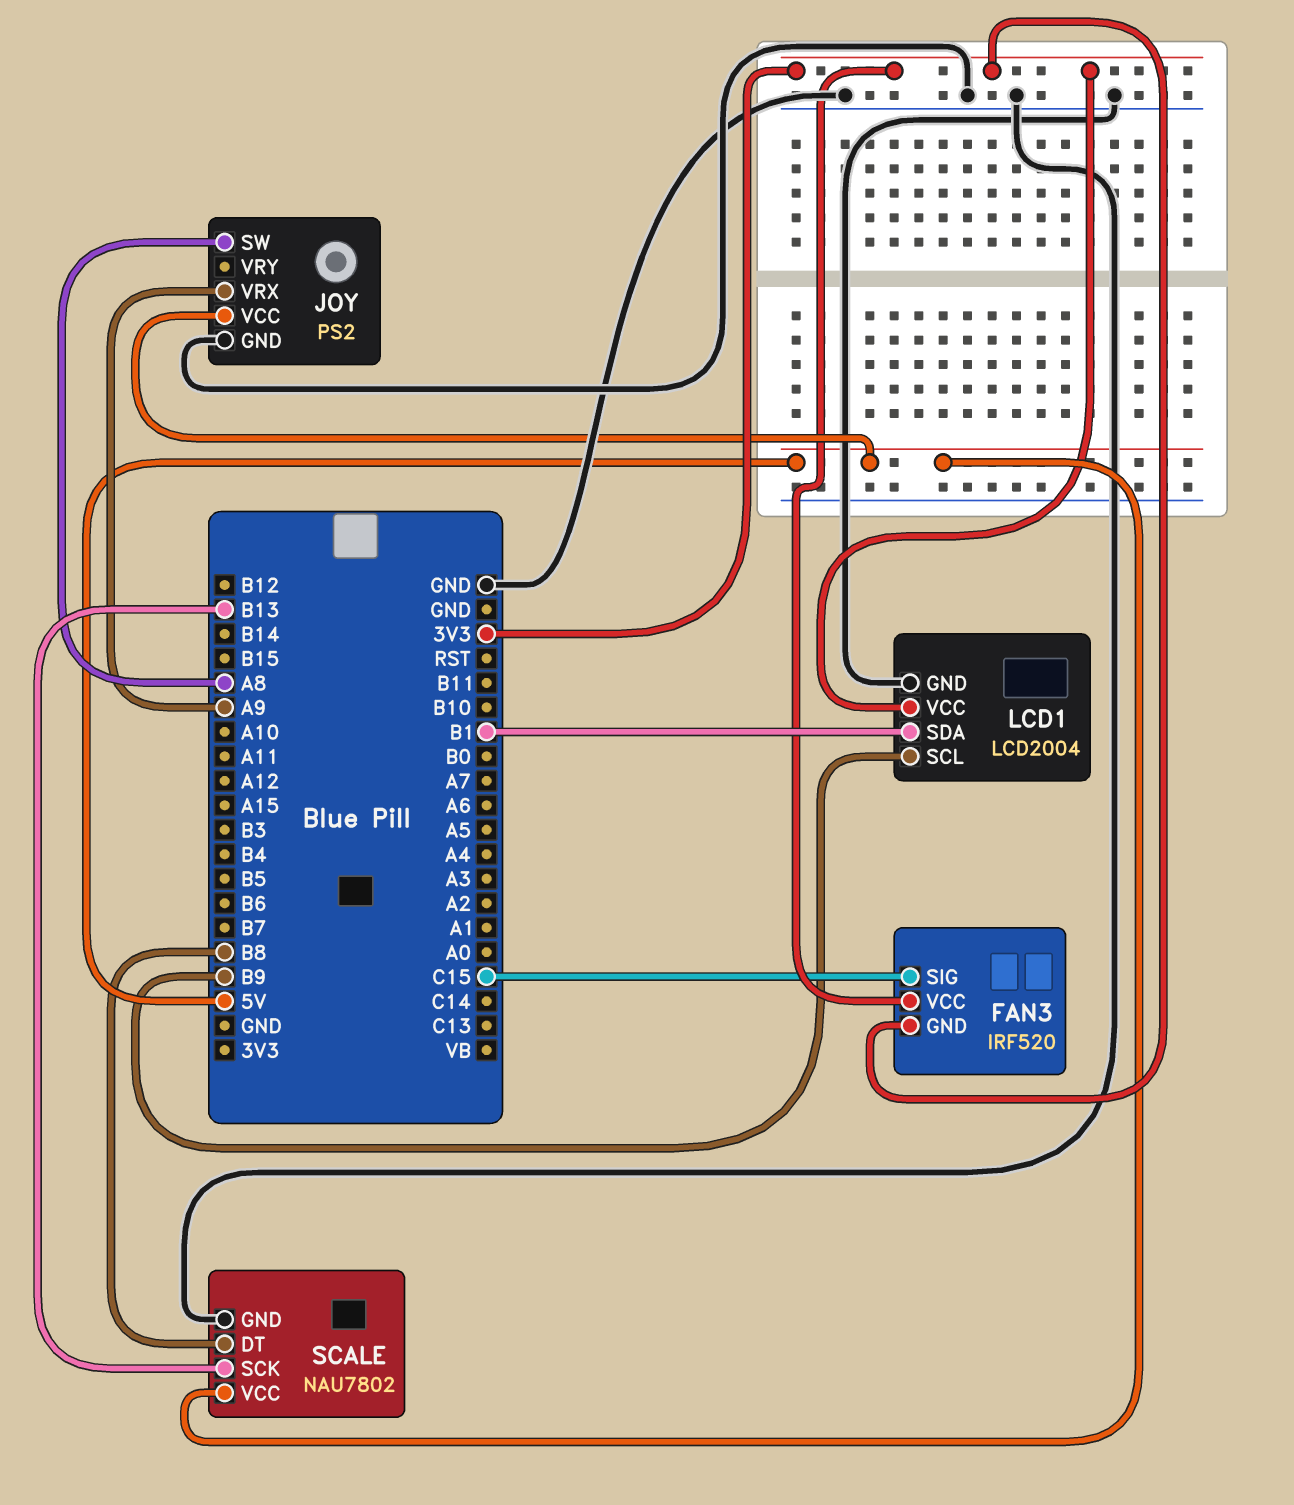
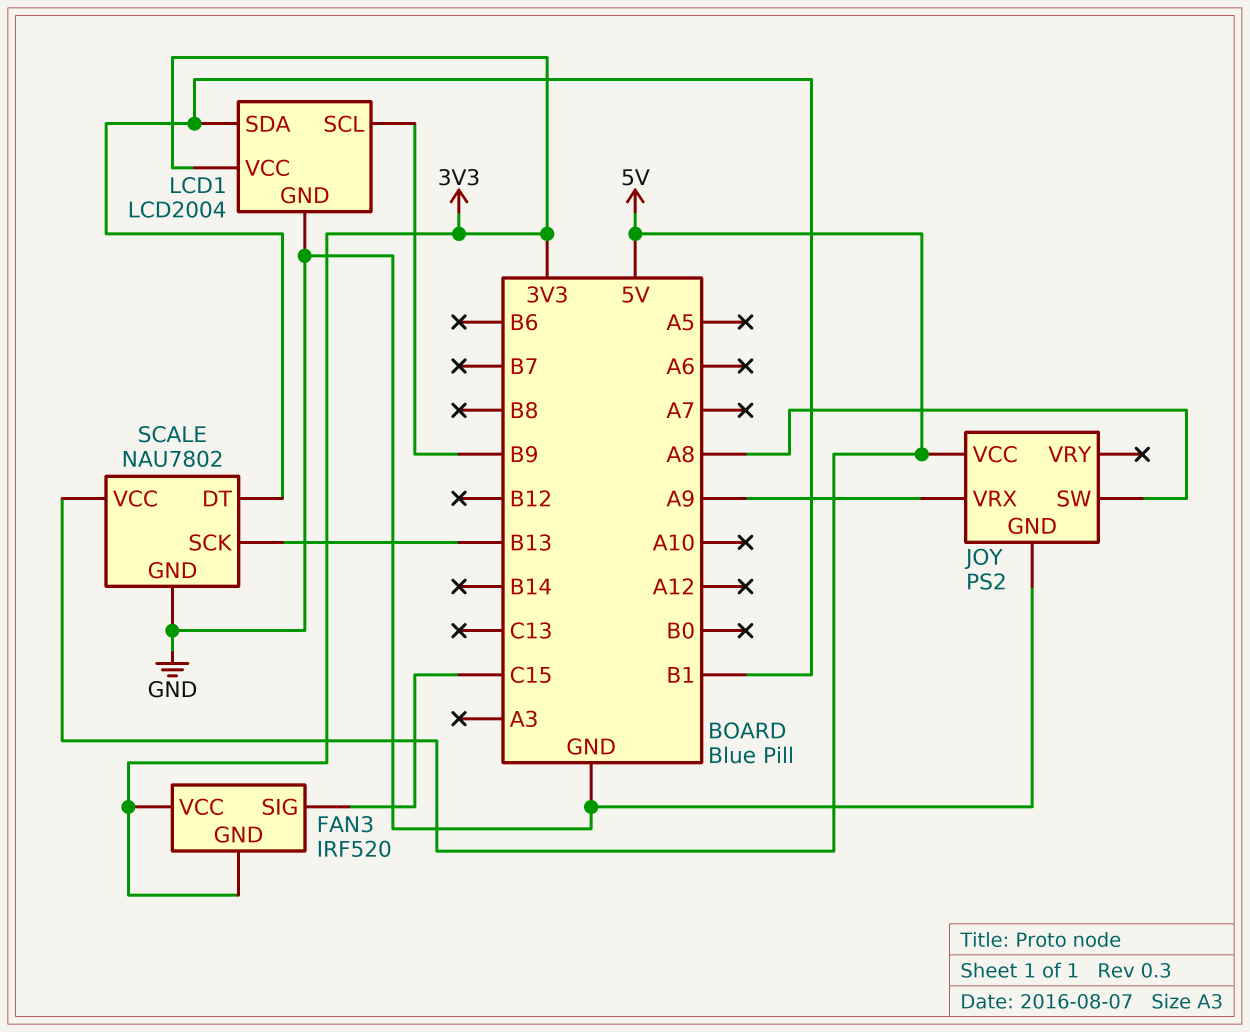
SCALE pin DT: B8 -> B1

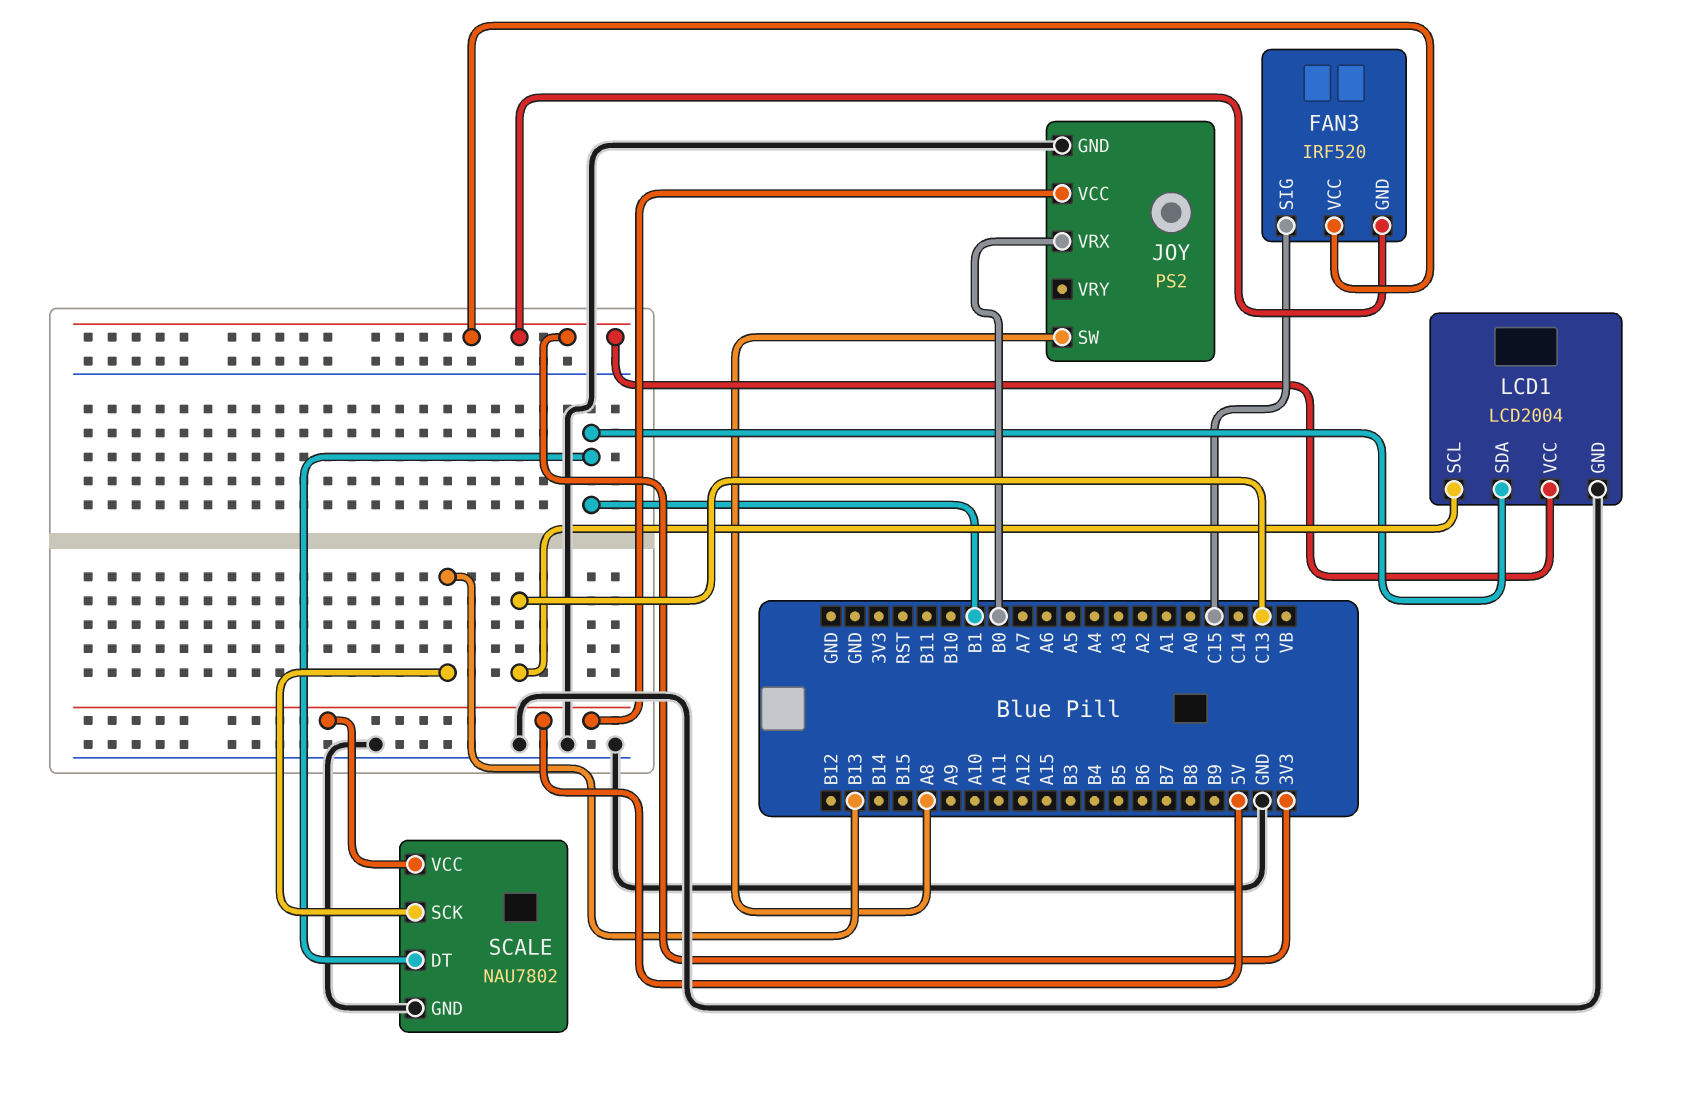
JOY pin VRX: A9 -> B0
LCD1 pin SCL: B9 -> C13

